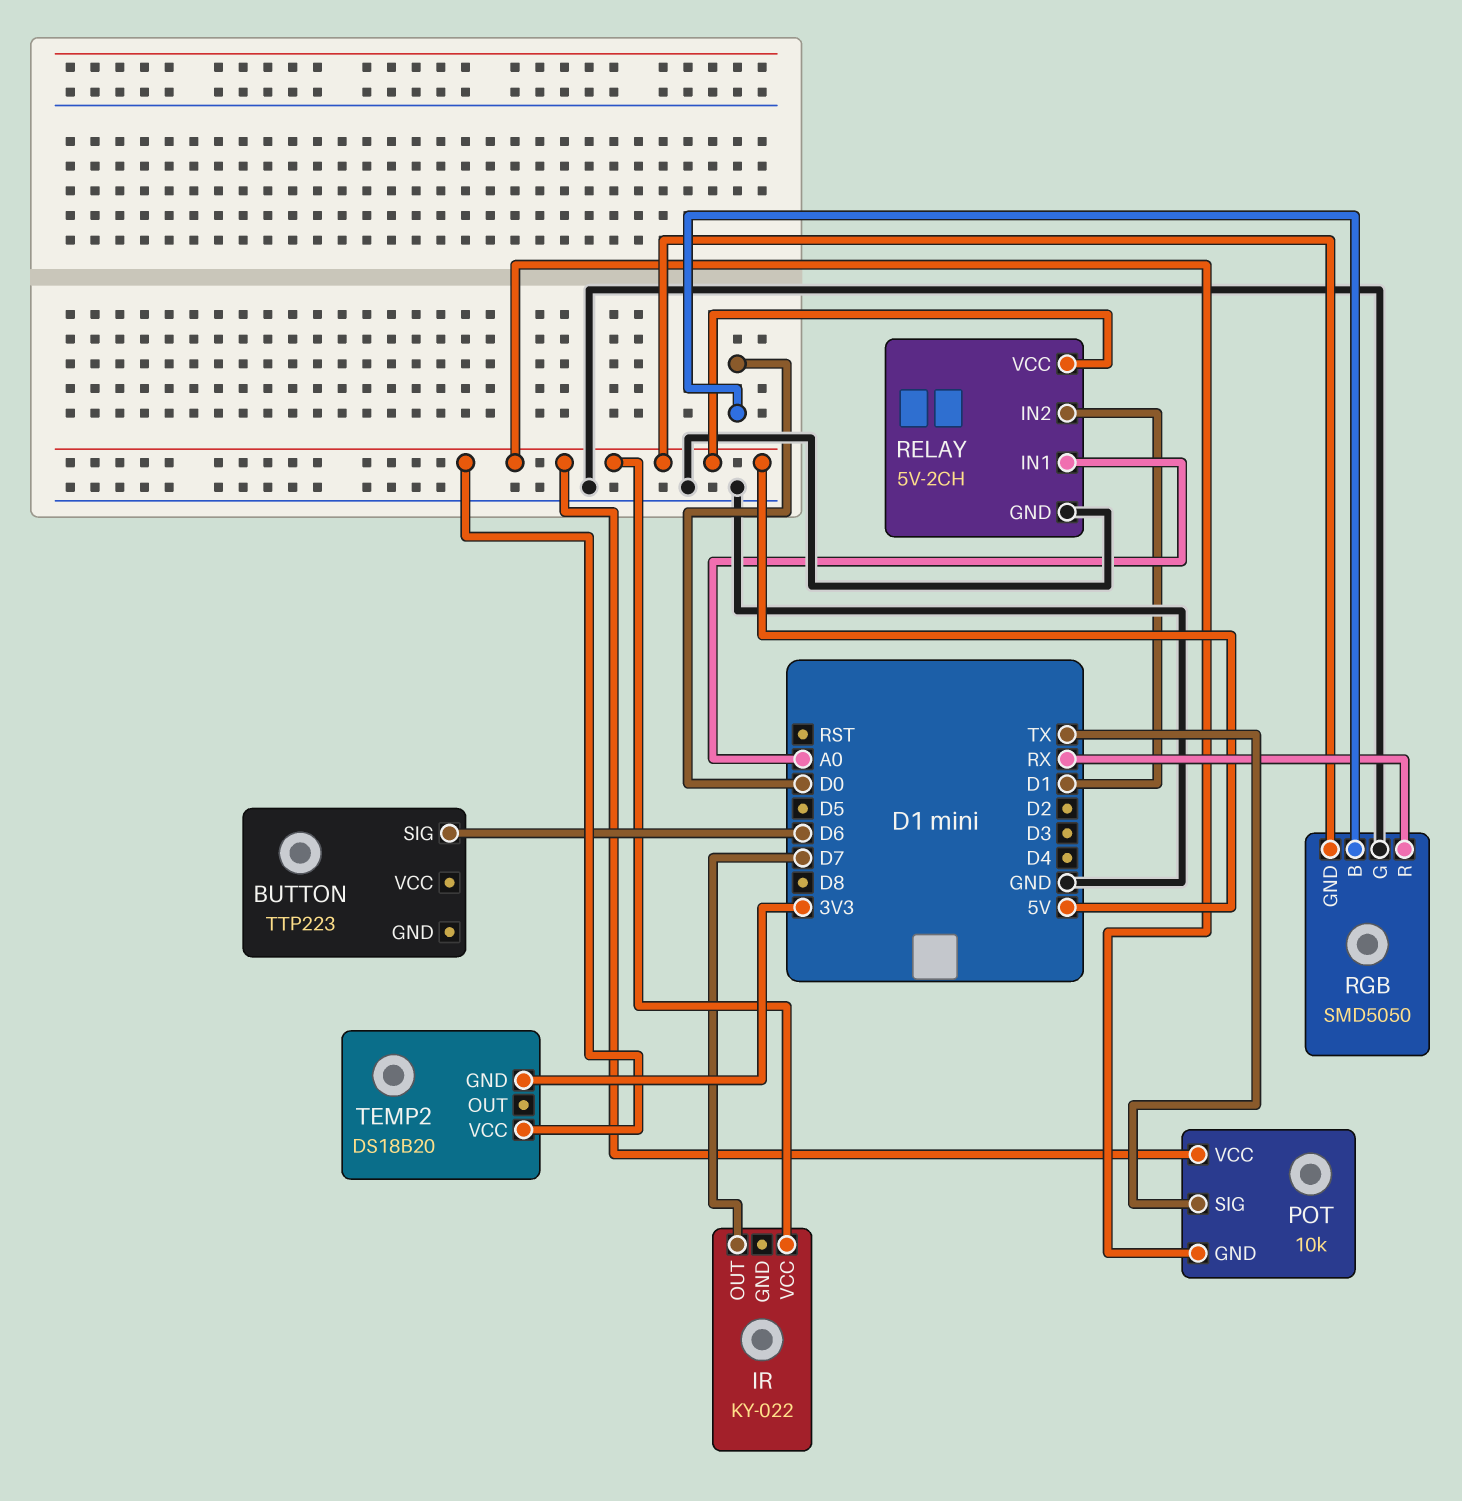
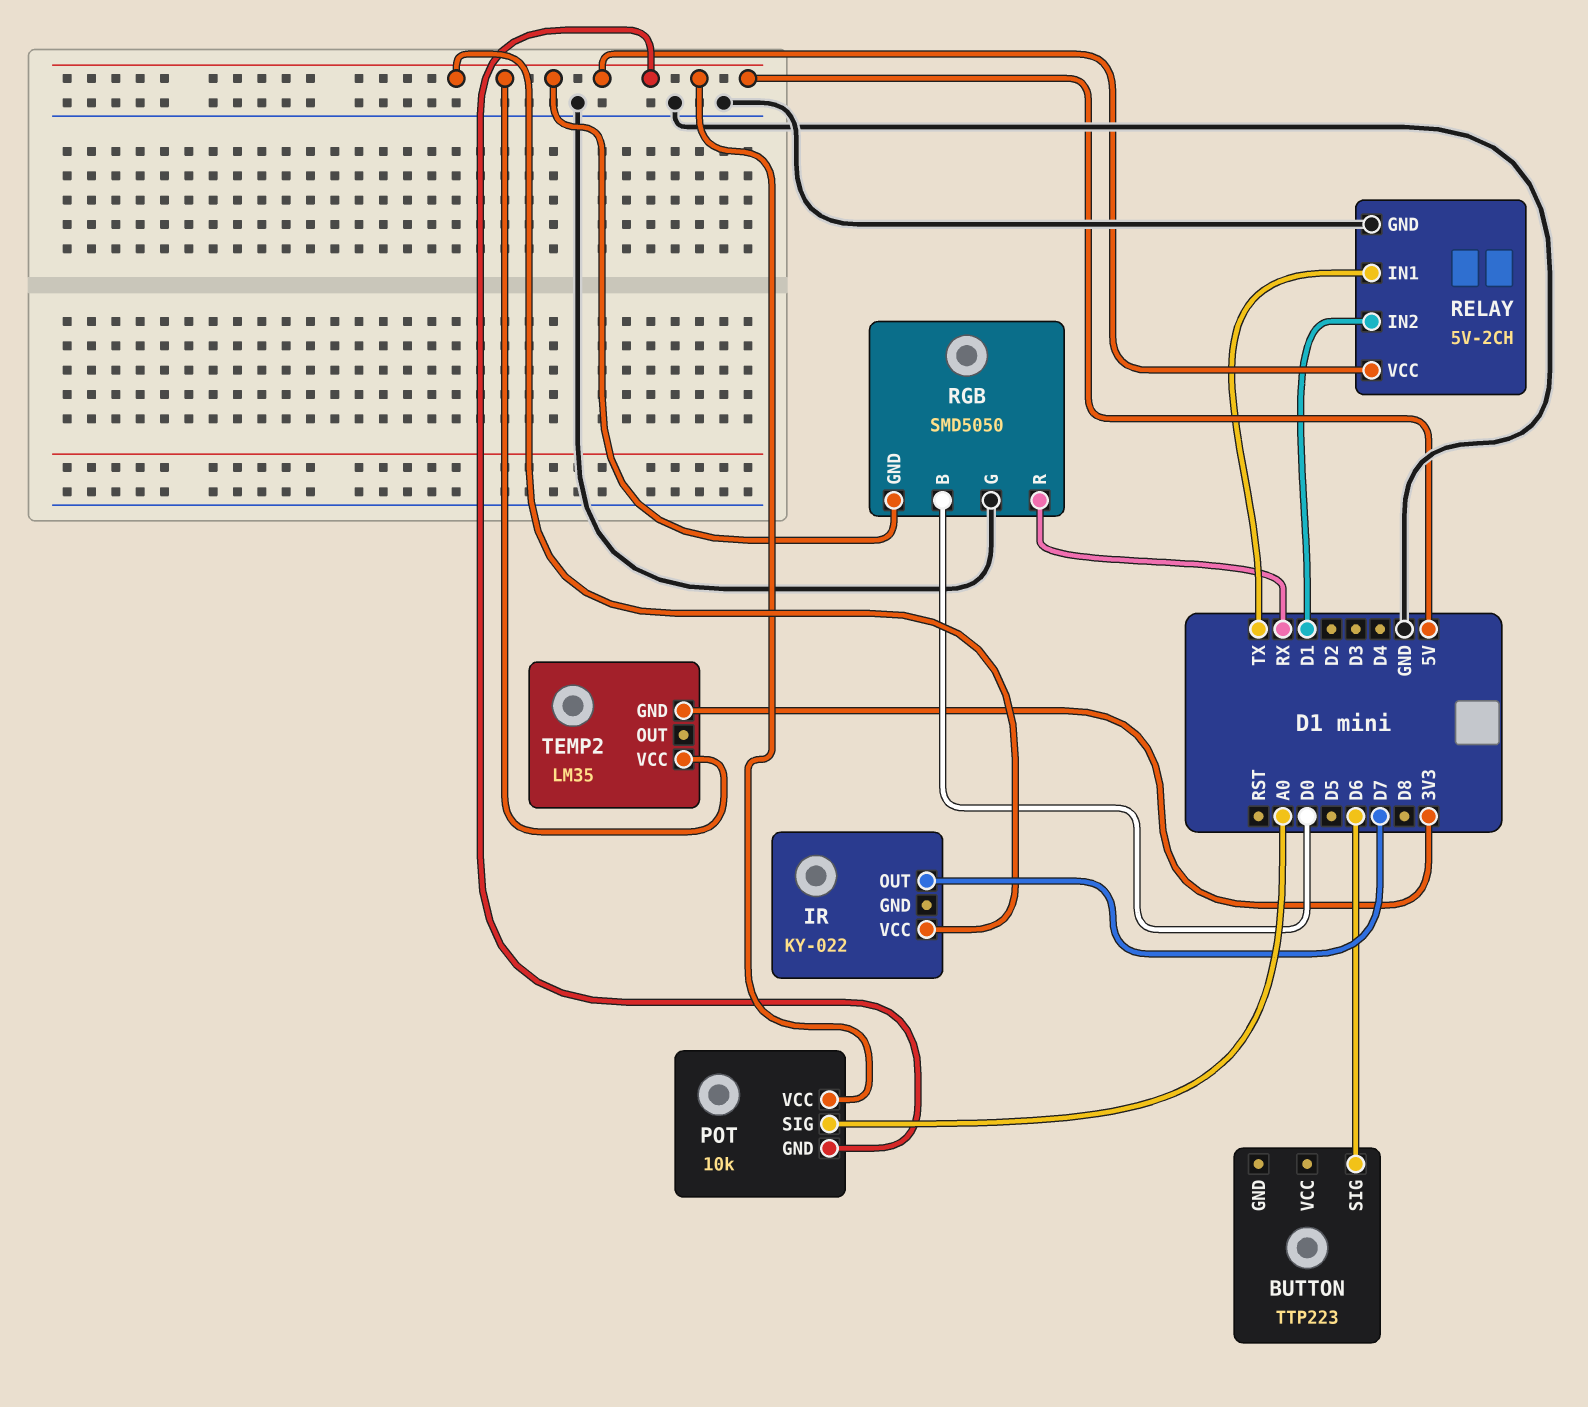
POT pin SIG: TX -> A0
RELAY pin IN1: A0 -> TX
TEMP2: DS18B20 -> LM35

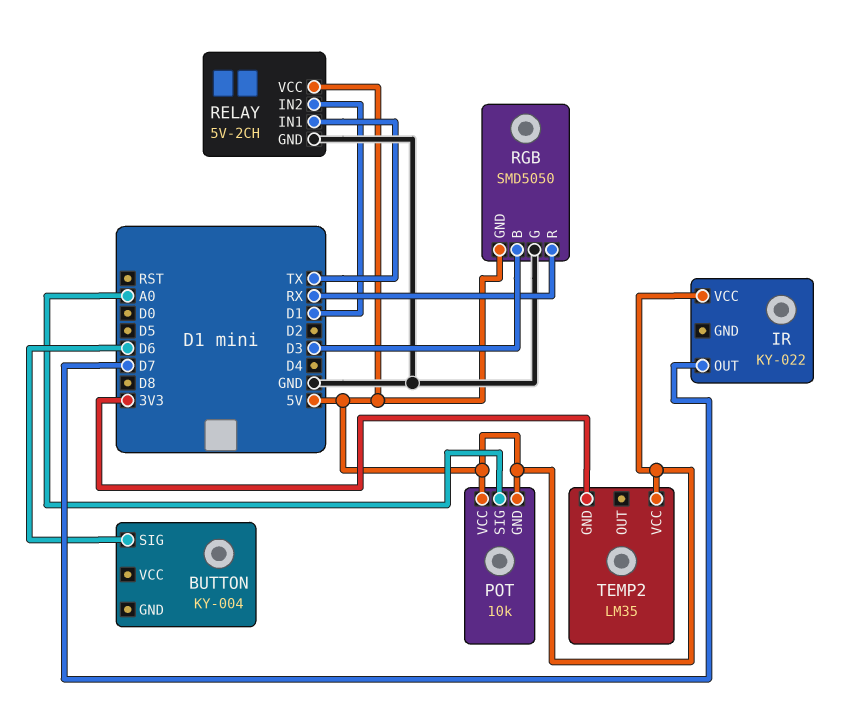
BUTTON: TTP223 -> KY-004
RGB pin B: D0 -> D3

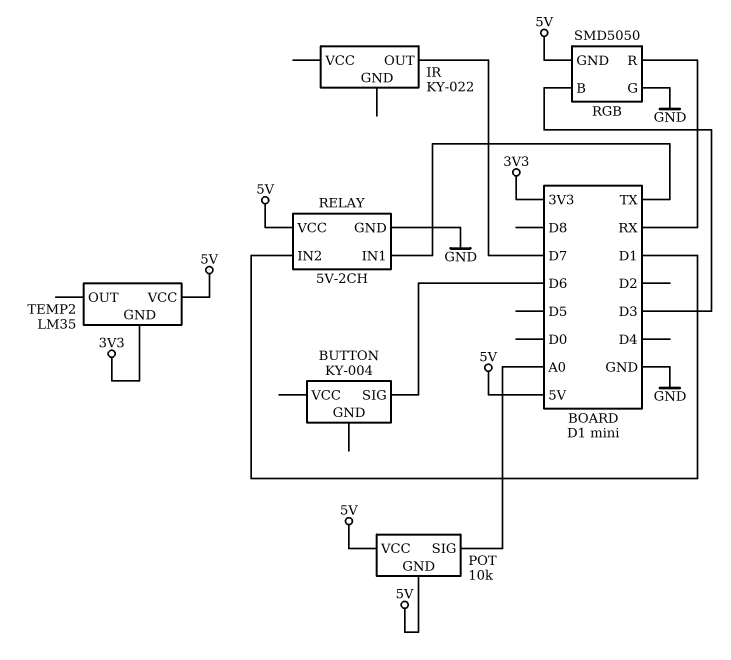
IR pin VCC: 5V -> none

